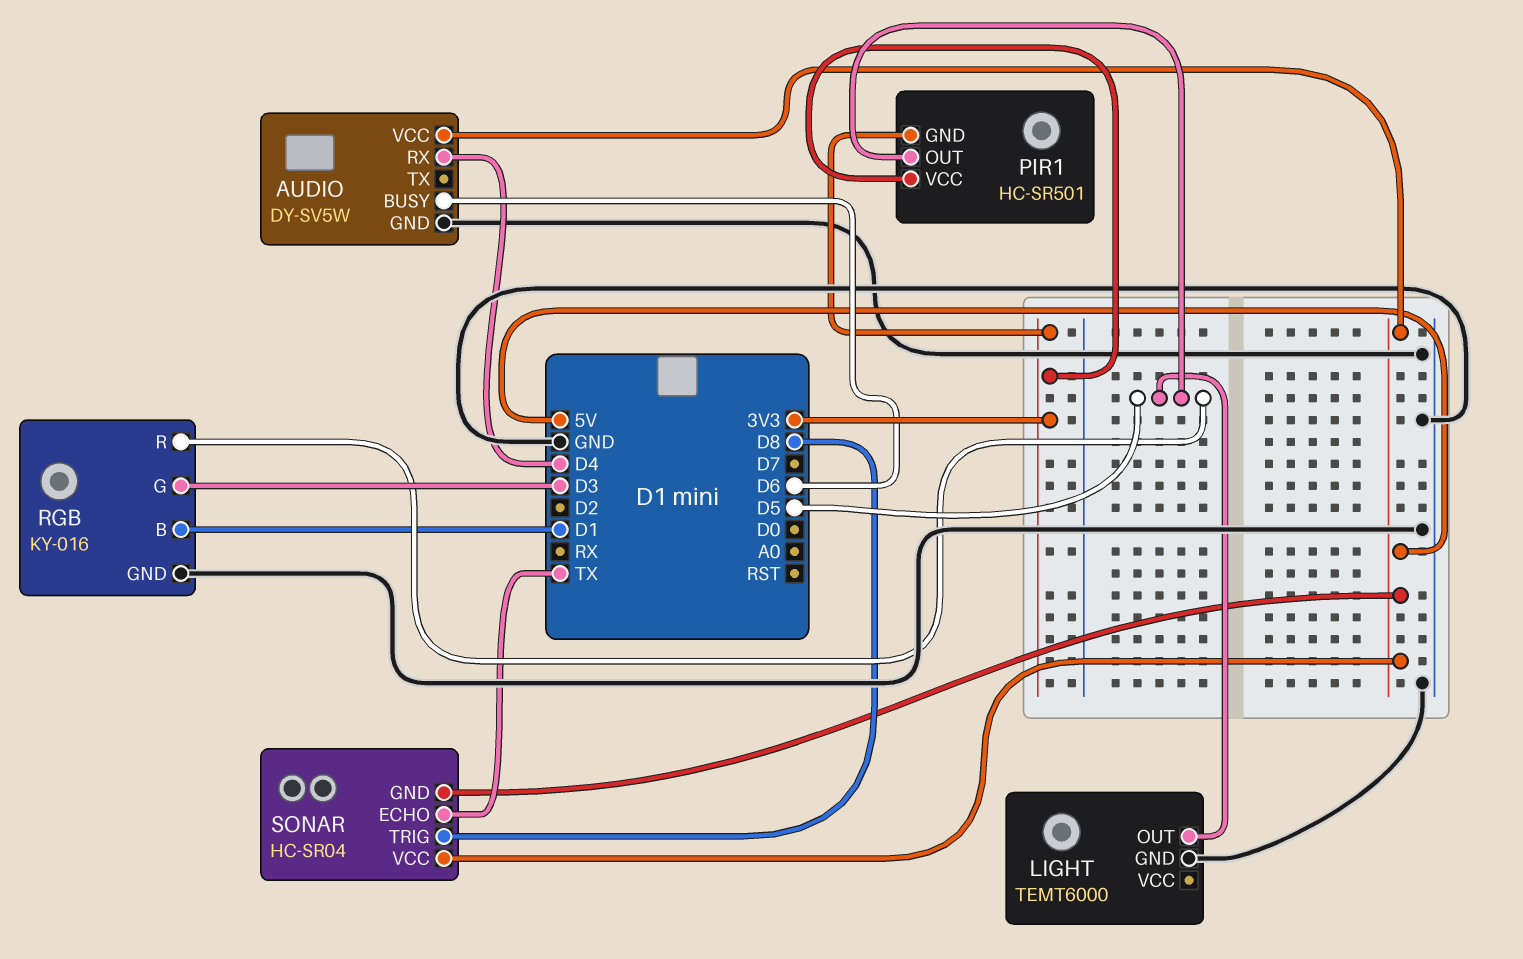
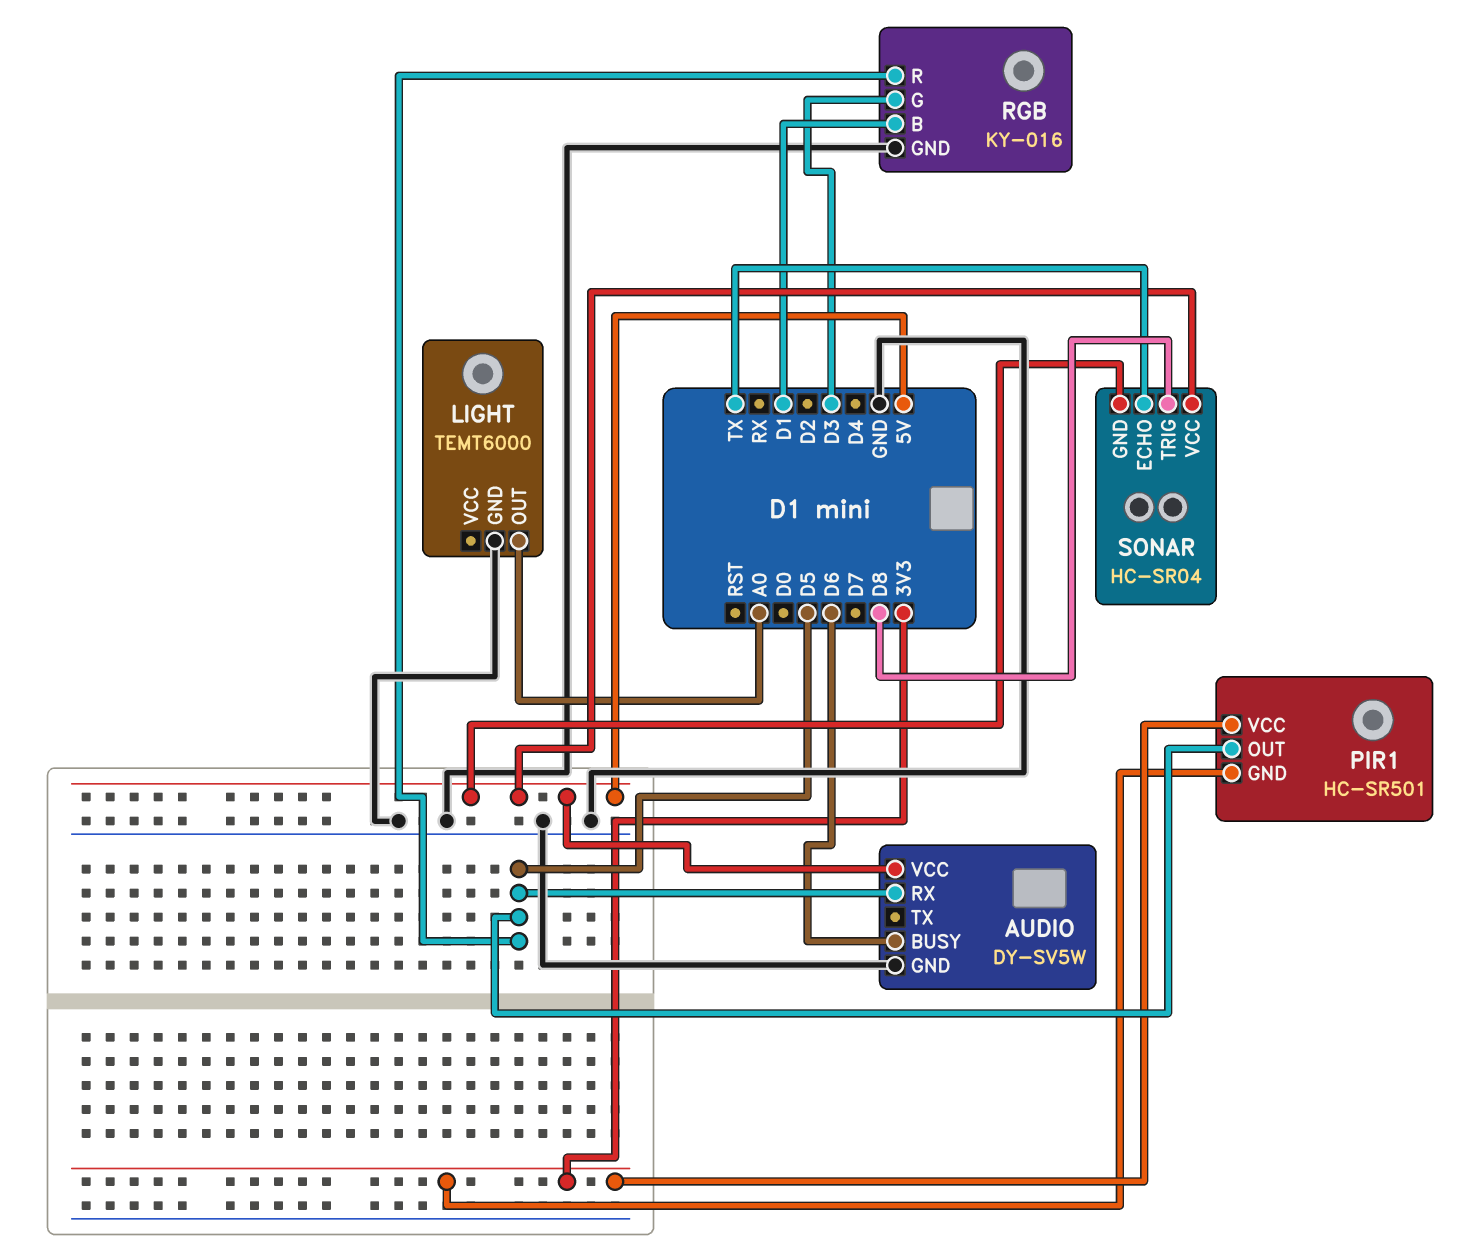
AUDIO pin RX: D4 -> D5
LIGHT pin OUT: D5 -> A0

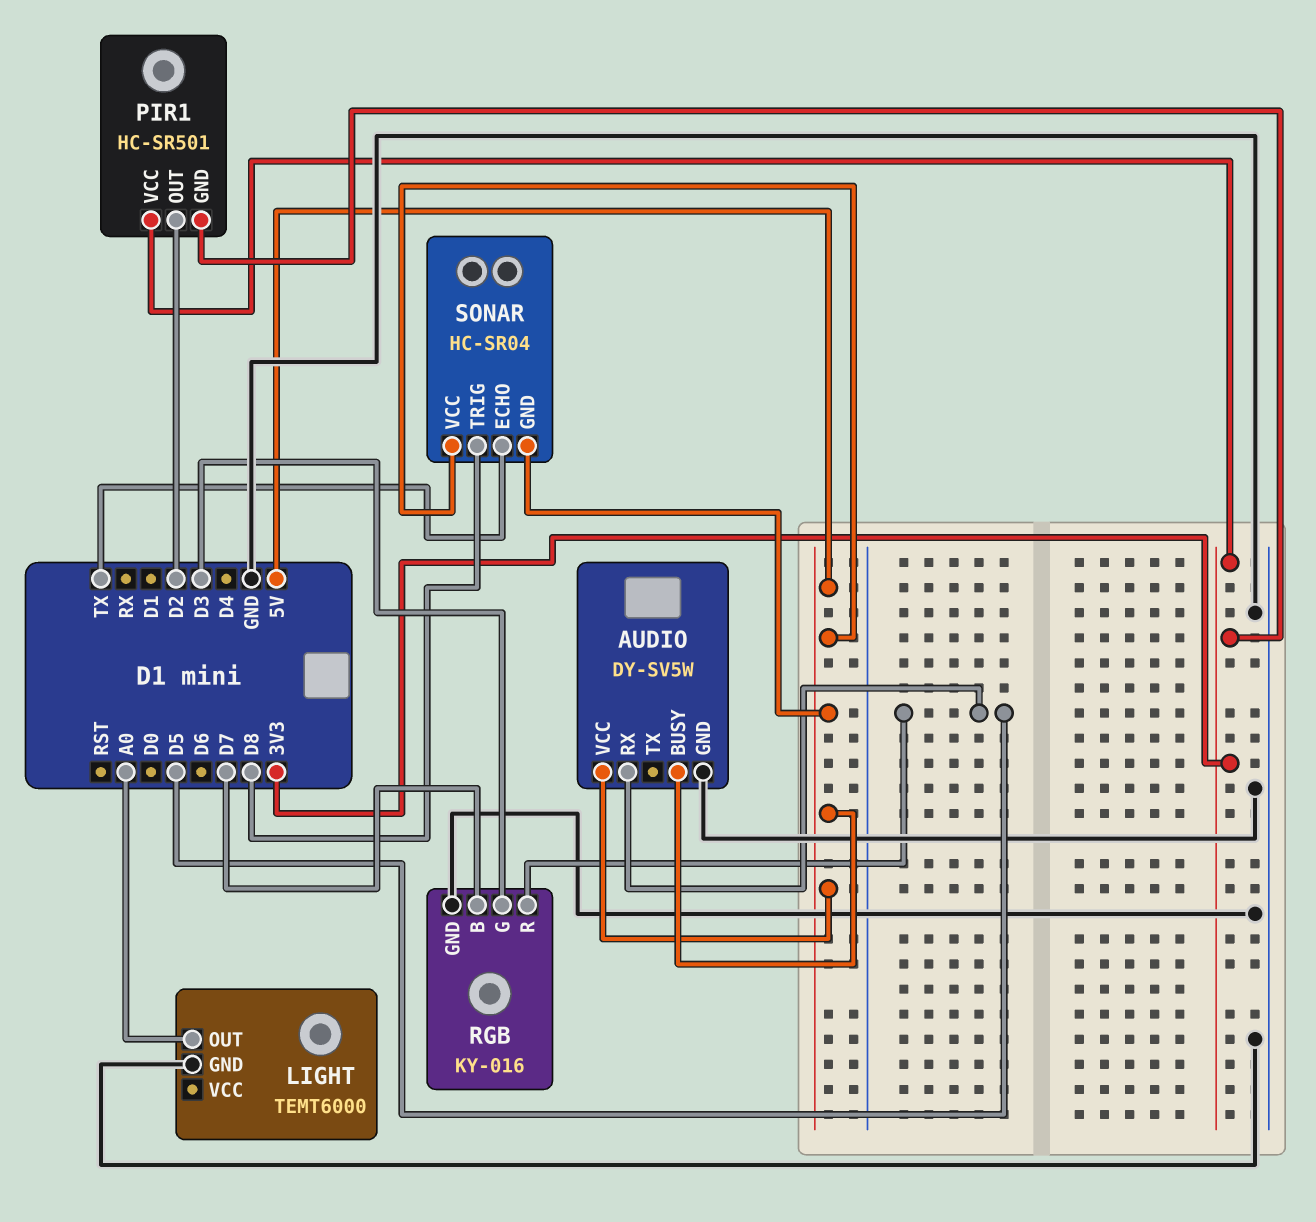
AUDIO pin BUSY: D6 -> 5V
PIR1 pin OUT: D5 -> D2
RGB pin B: D1 -> D7

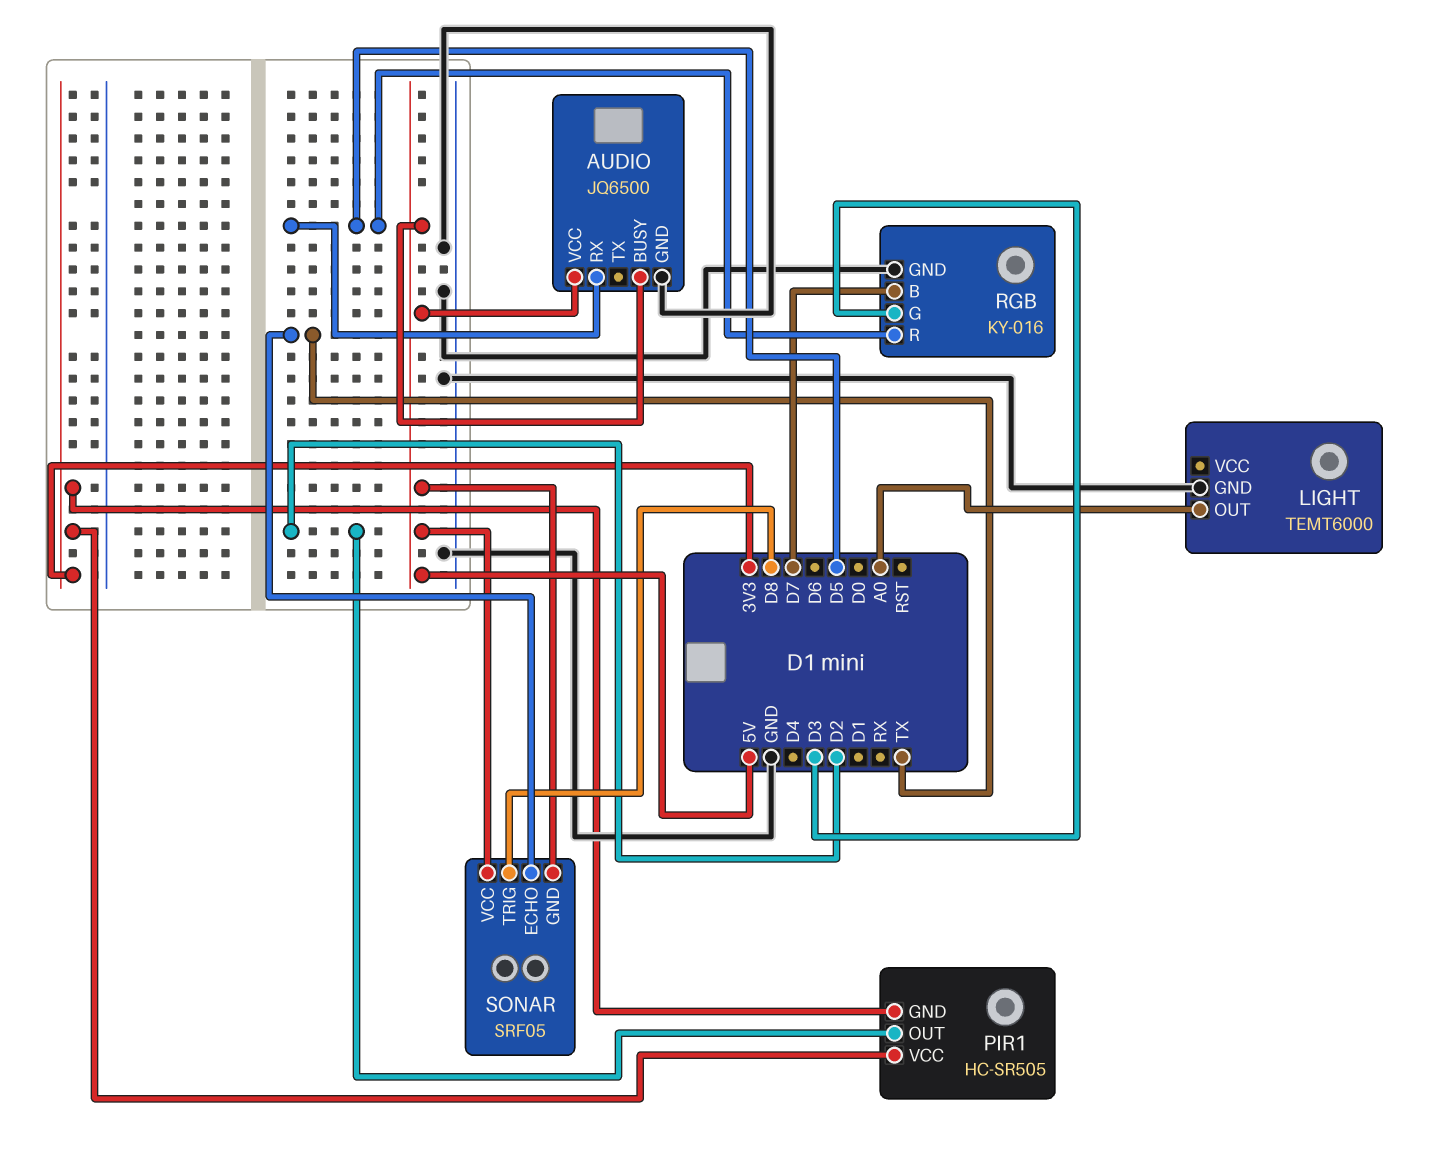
AUDIO: DY-SV5W -> JQ6500
PIR1: HC-SR501 -> HC-SR505
SONAR: HC-SR04 -> SRF05

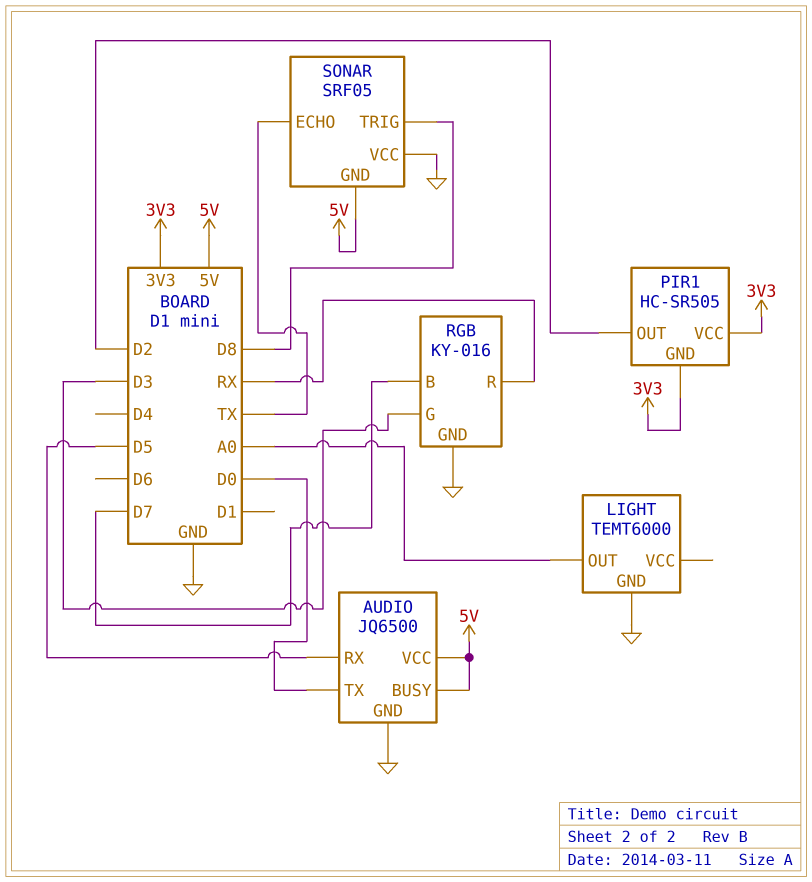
AUDIO pin TX: none -> D0
RGB pin R: D5 -> RX
SONAR pin VCC: 5V -> GND

